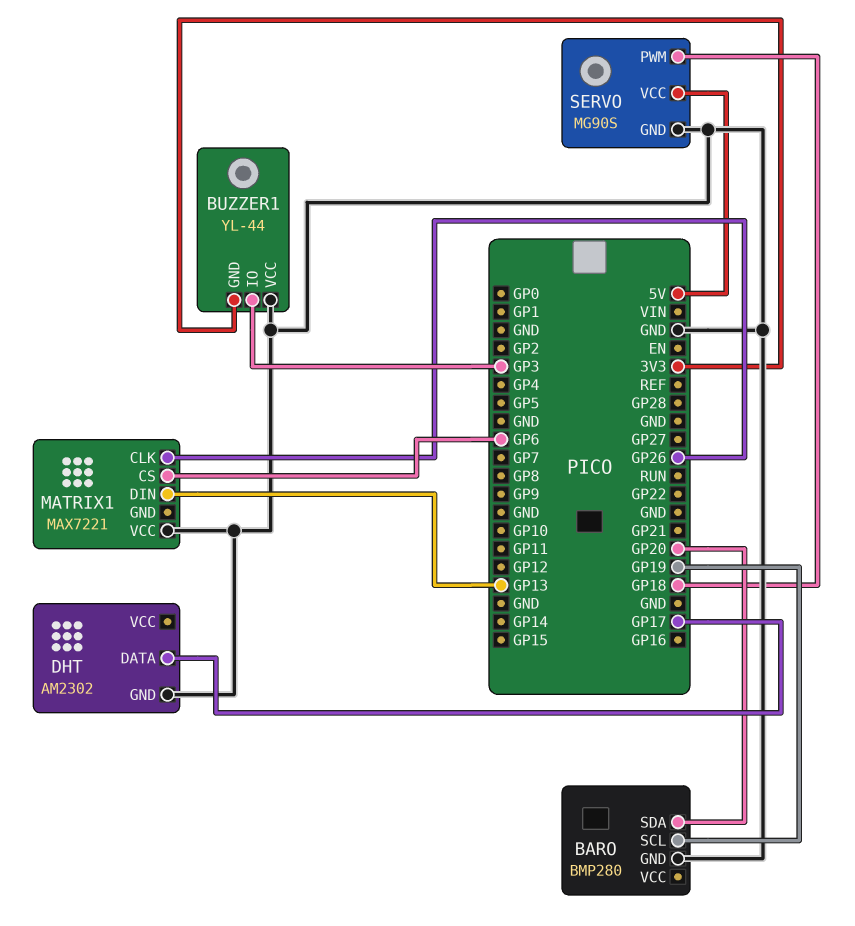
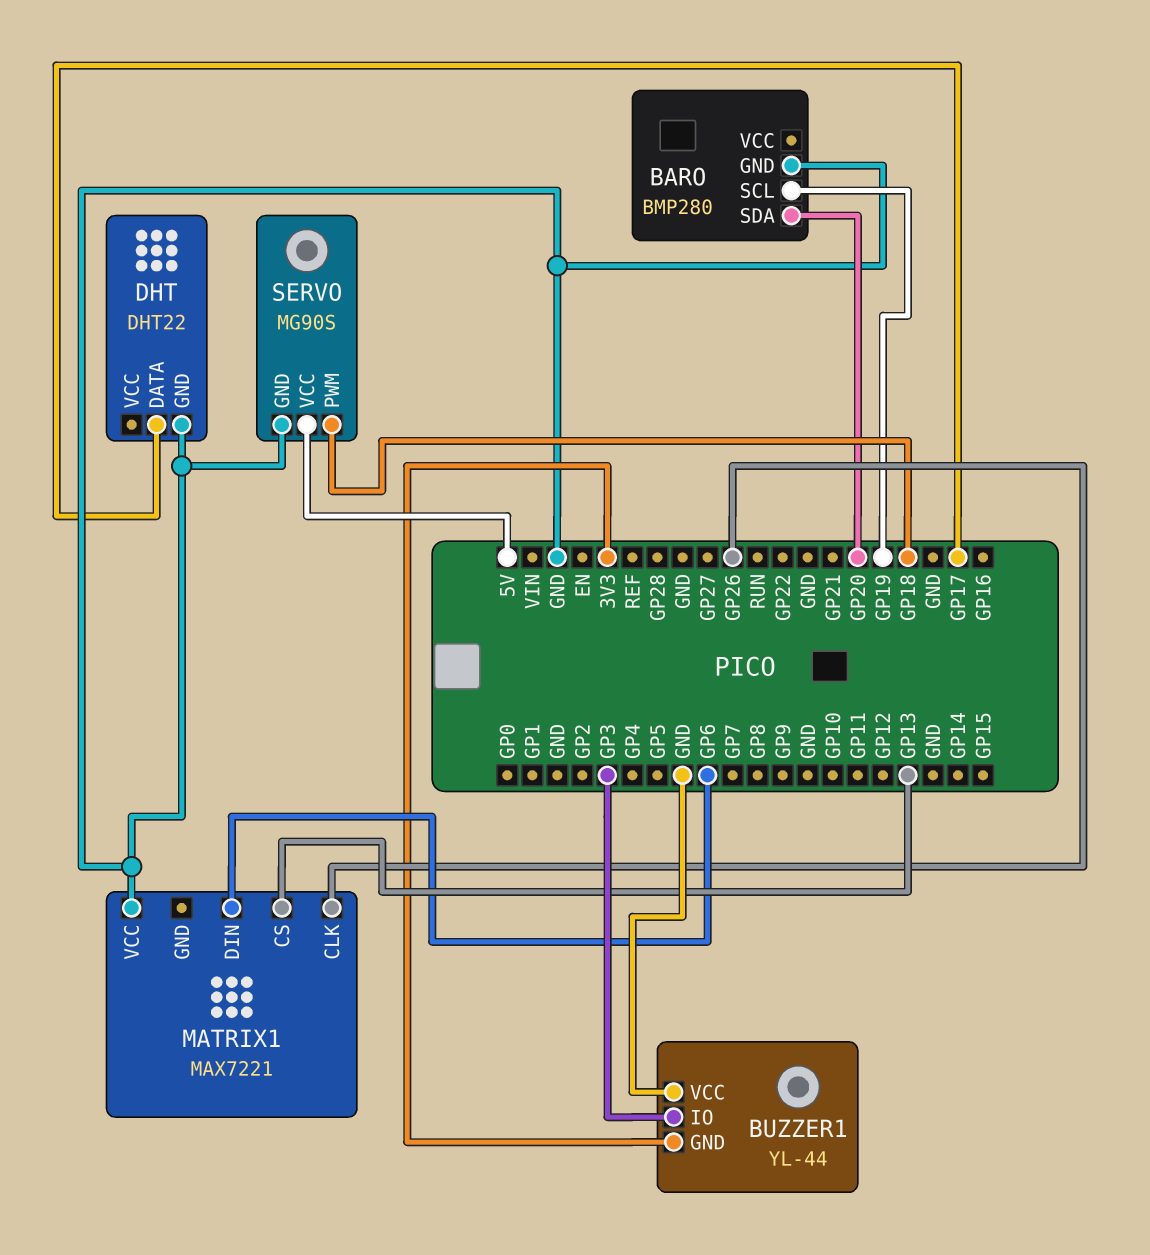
DHT: AM2302 -> DHT22
MATRIX1 pin CS: GP6 -> GP13
MATRIX1 pin DIN: GP13 -> GP6

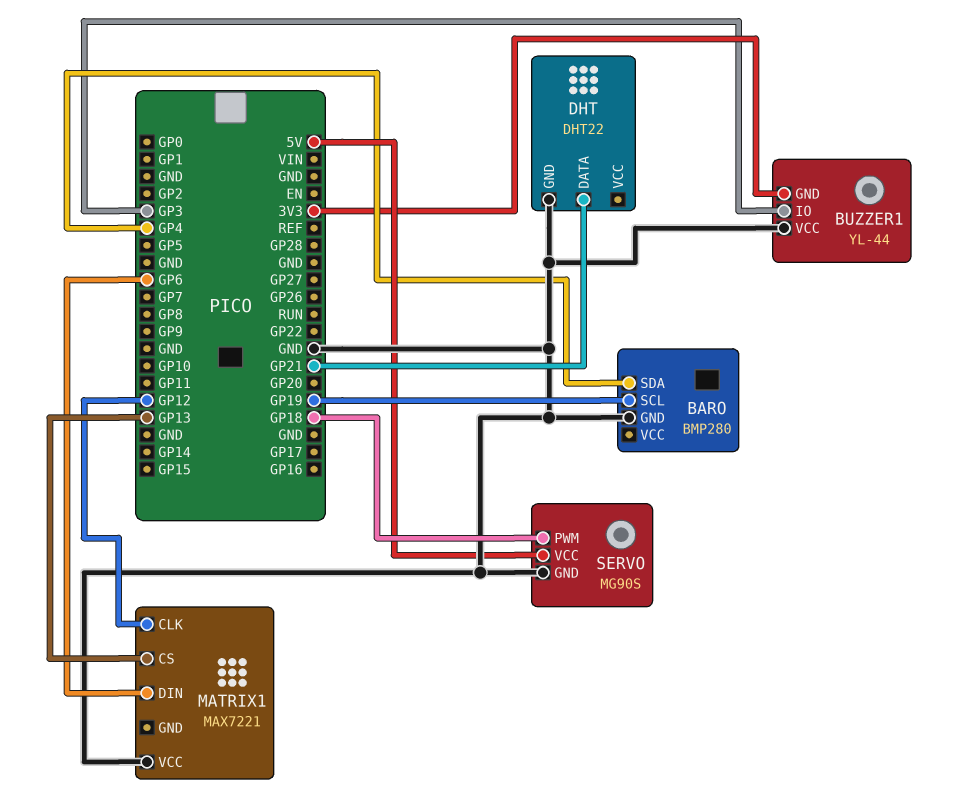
BARO pin SDA: GP20 -> GP4
DHT pin DATA: GP17 -> GP21
MATRIX1 pin CLK: GP26 -> GP12

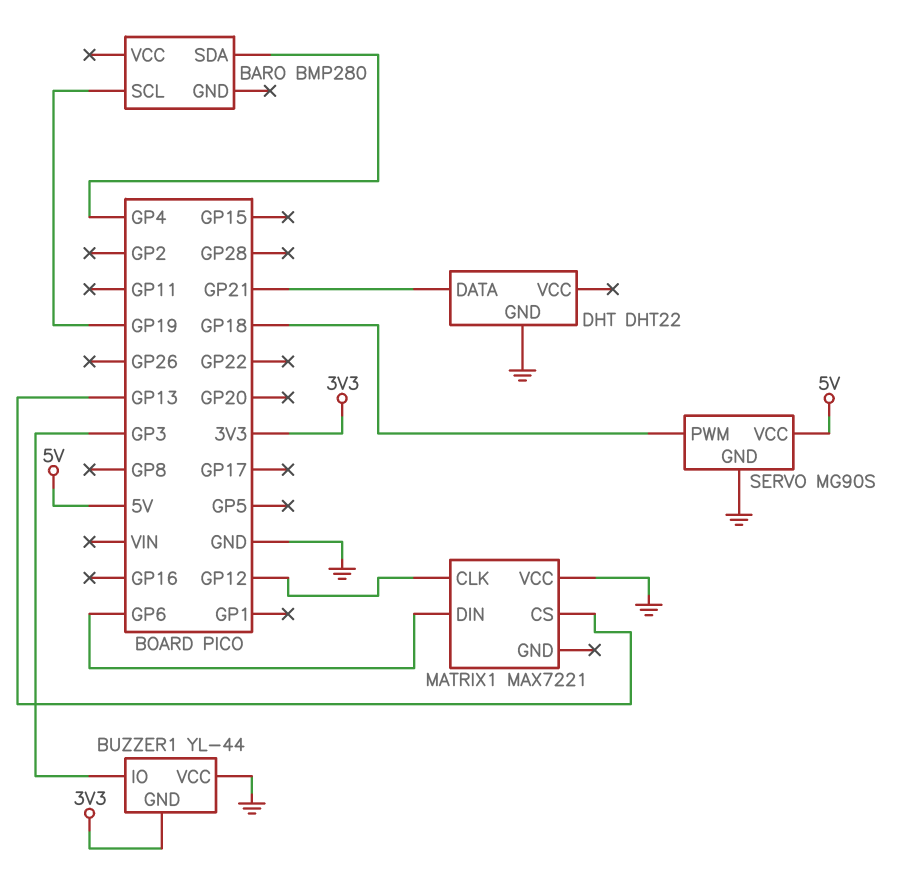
BARO pin GND: GND -> none

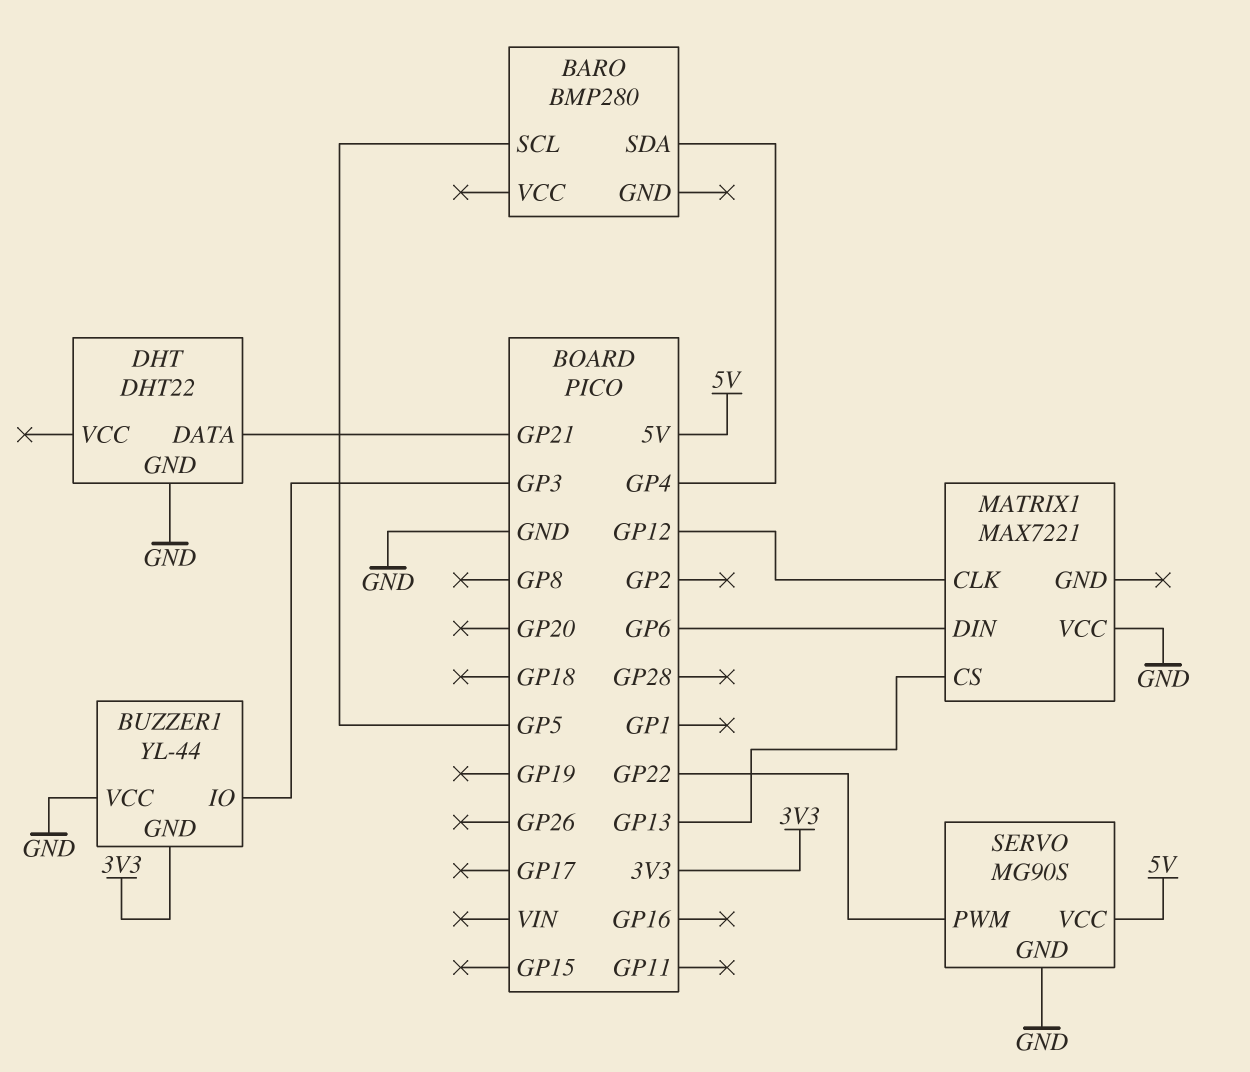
BARO pin SCL: GP19 -> GP5
SERVO pin PWM: GP18 -> GP22

